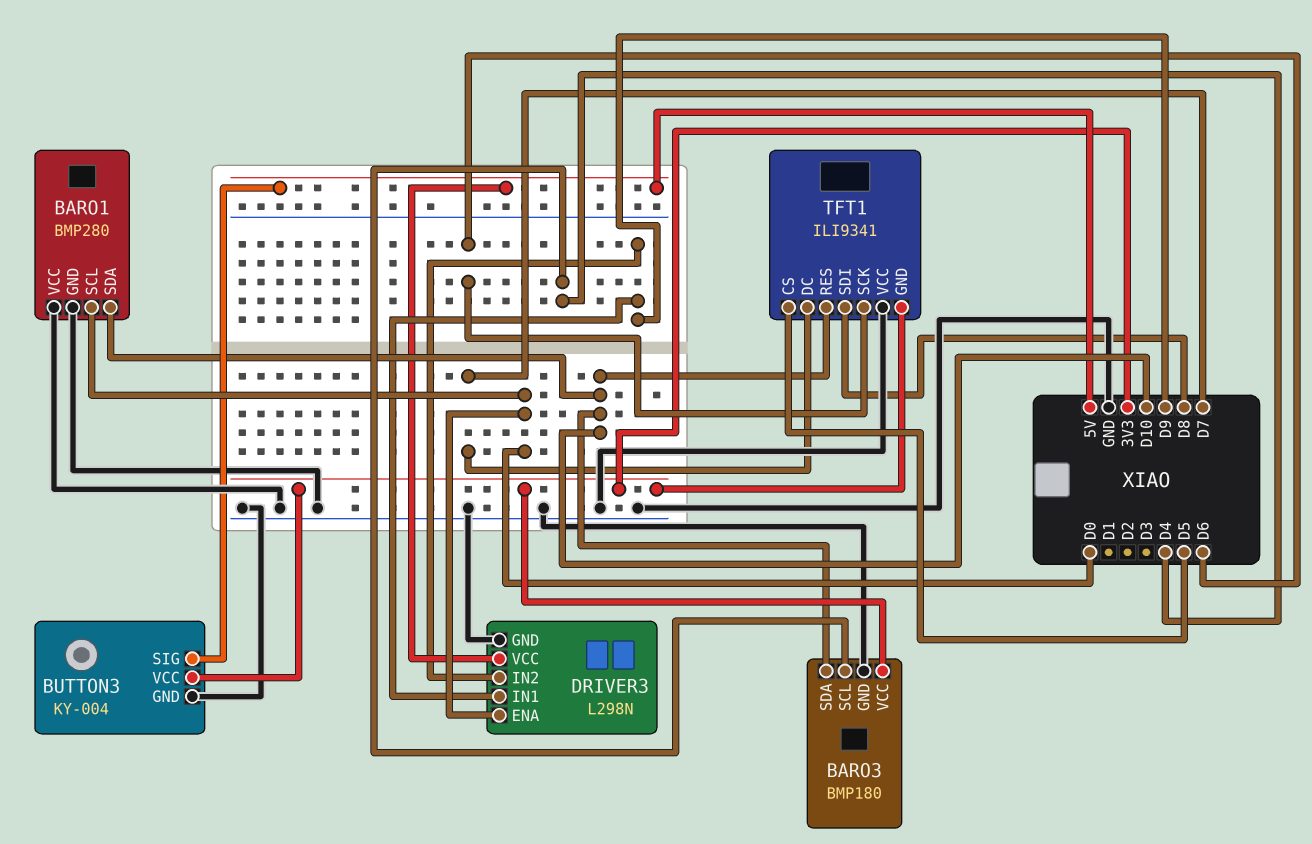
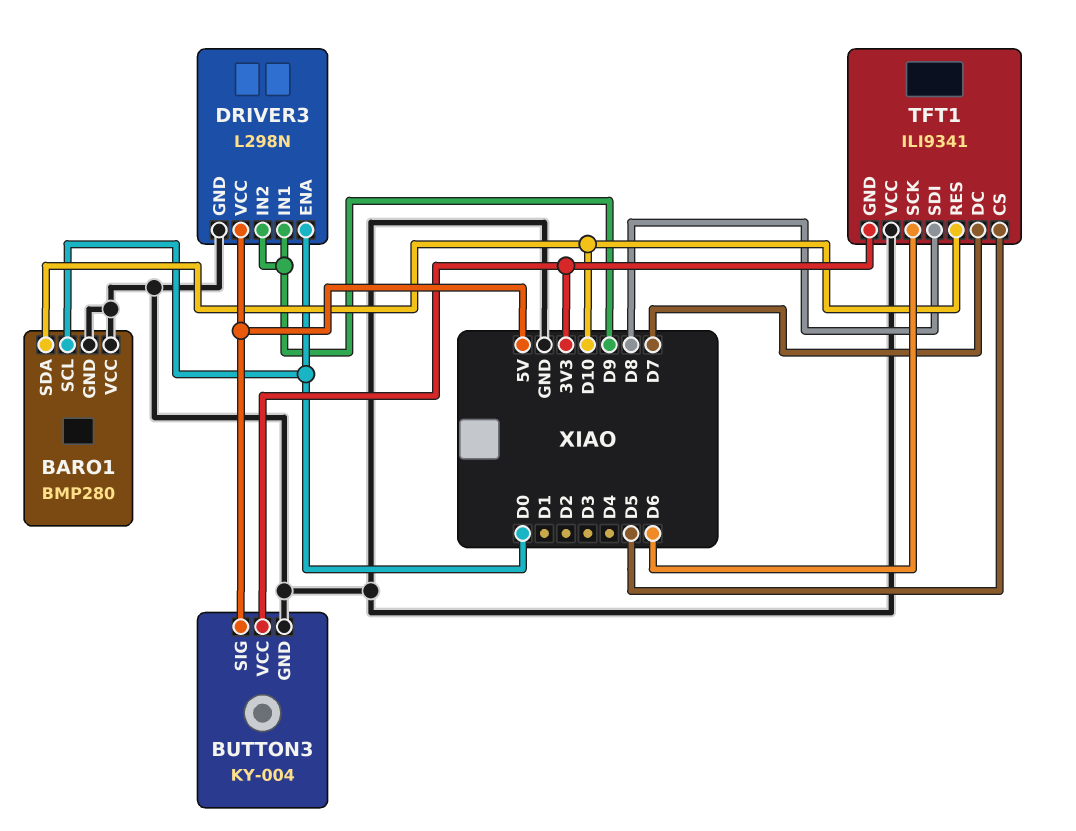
BARO3: BMP180 -> none
BARO3 pin GND: GND -> none
BARO3 pin SCL: D4 -> none
BARO3 pin SDA: D10 -> none
BARO3 pin VCC: 3V3 -> none

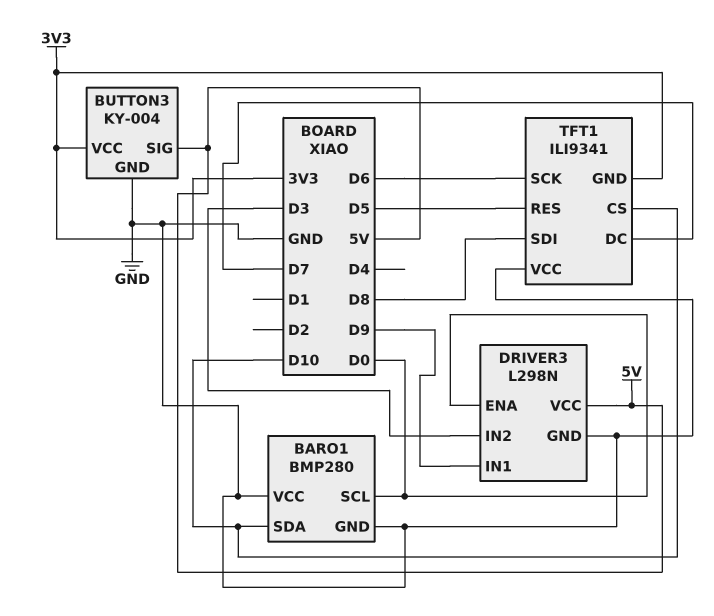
DRIVER3 pin IN2: D9 -> D3
TFT1 pin CS: D5 -> D10
TFT1 pin RES: D10 -> D5

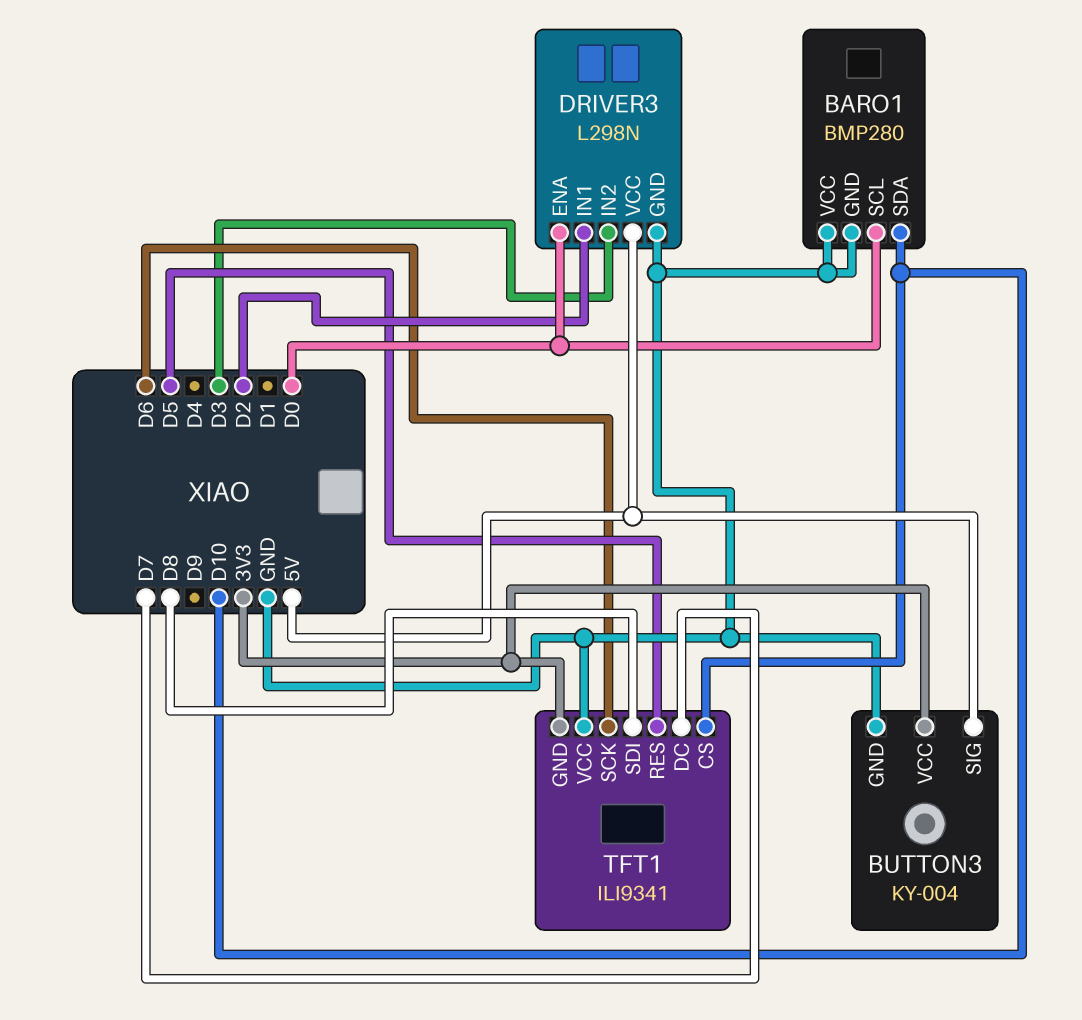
DRIVER3 pin IN1: D9 -> D2

